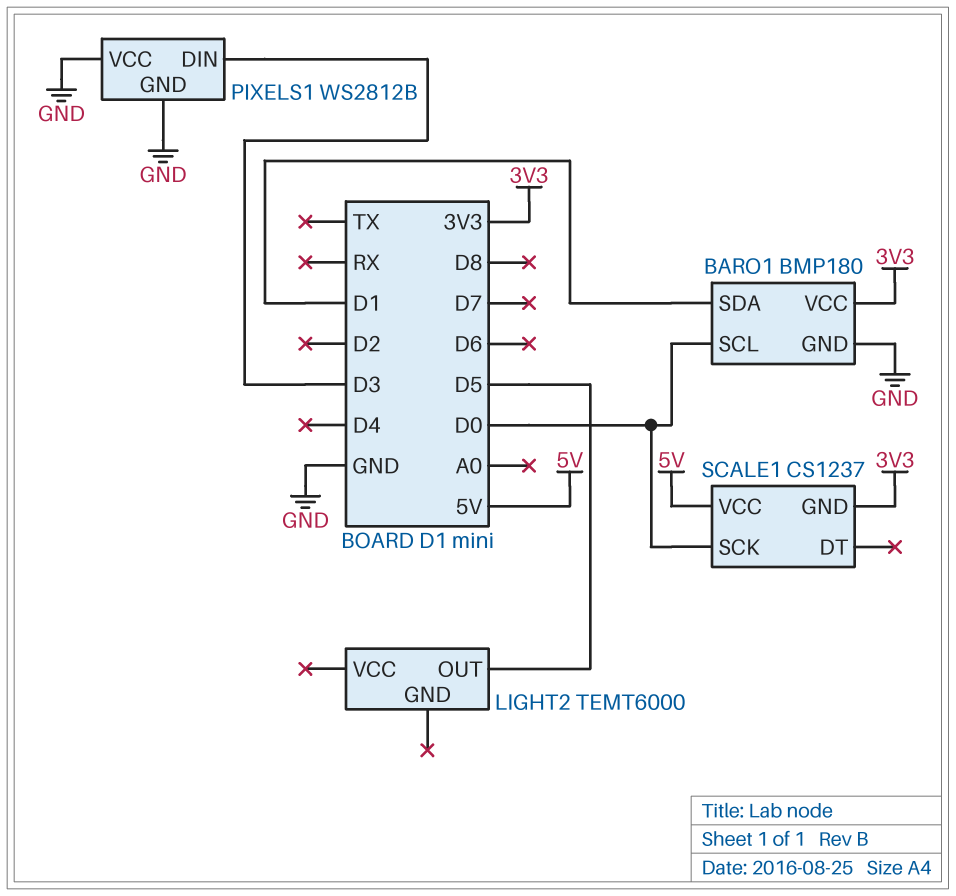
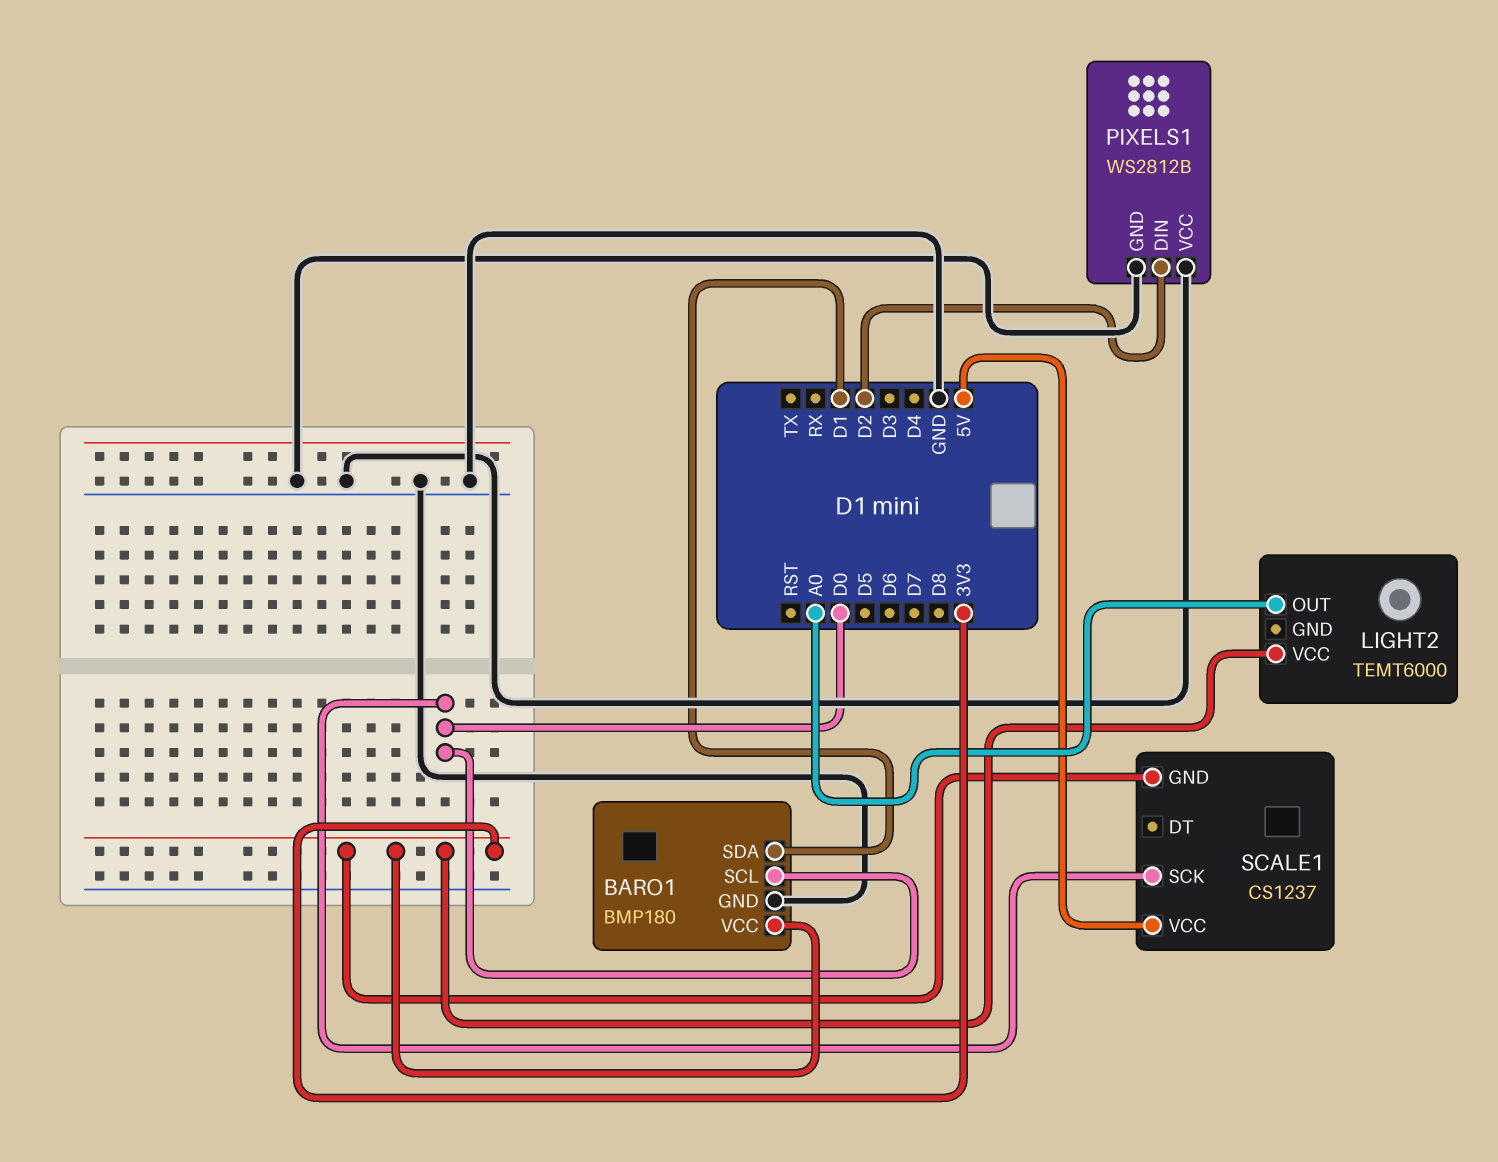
LIGHT2 pin OUT: D5 -> A0
LIGHT2 pin VCC: none -> 3V3
PIXELS1 pin DIN: D3 -> D2

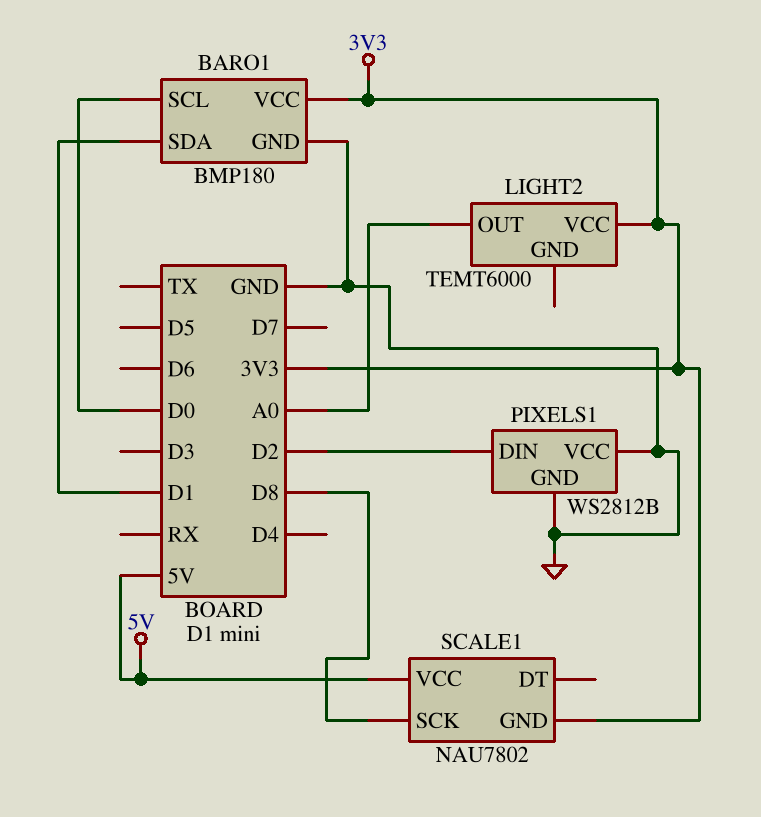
SCALE1: CS1237 -> NAU7802
SCALE1 pin SCK: D0 -> D8

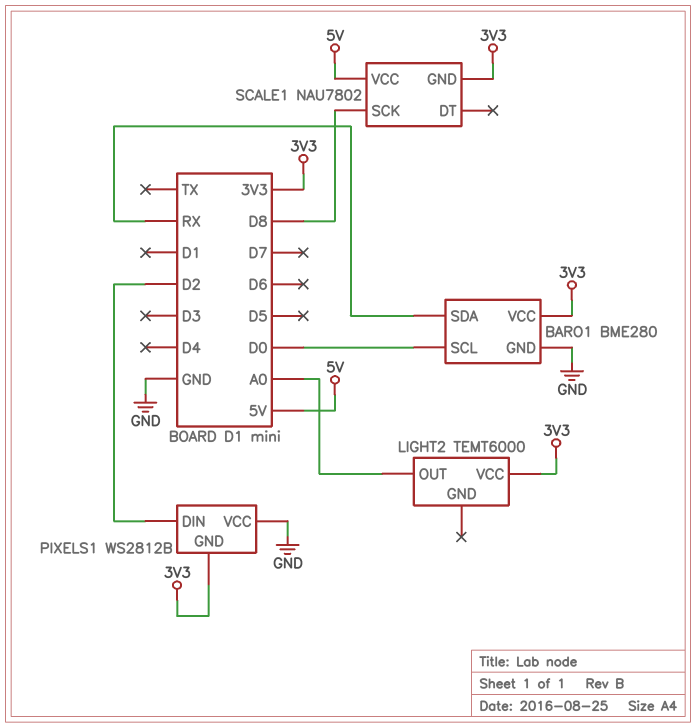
BARO1: BMP180 -> BME280
BARO1 pin SDA: D1 -> RX
PIXELS1 pin GND: GND -> 3V3

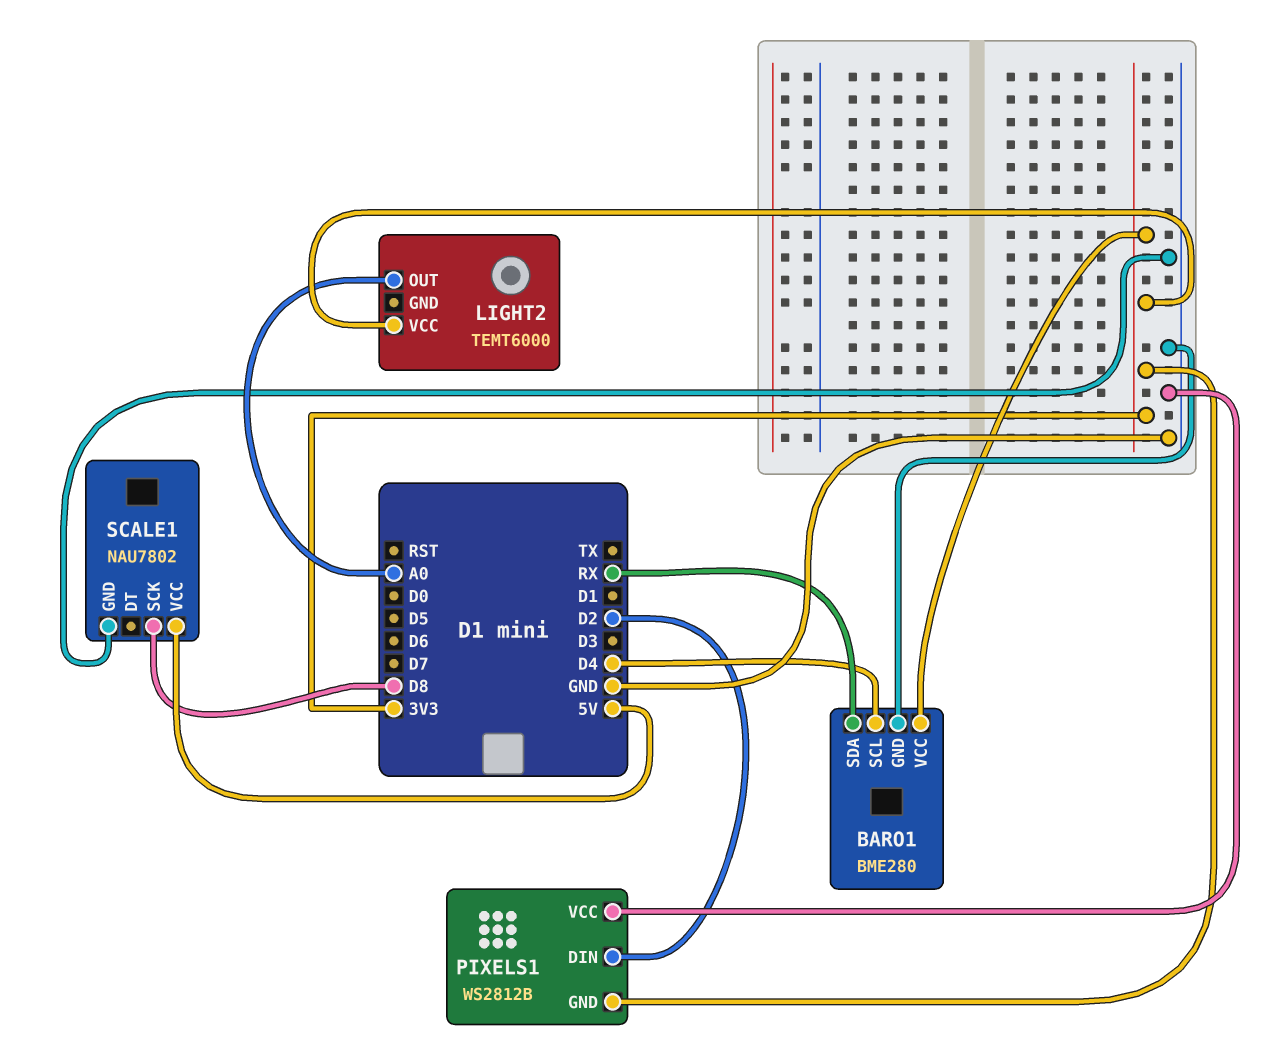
BARO1 pin SCL: D0 -> D4
SCALE1 pin GND: 3V3 -> GND

